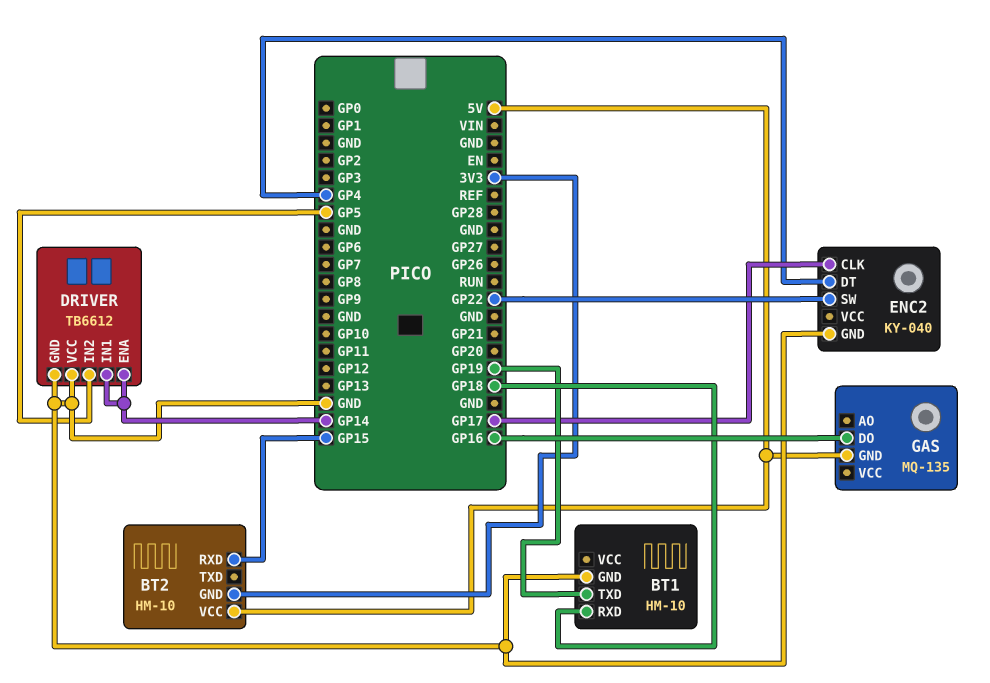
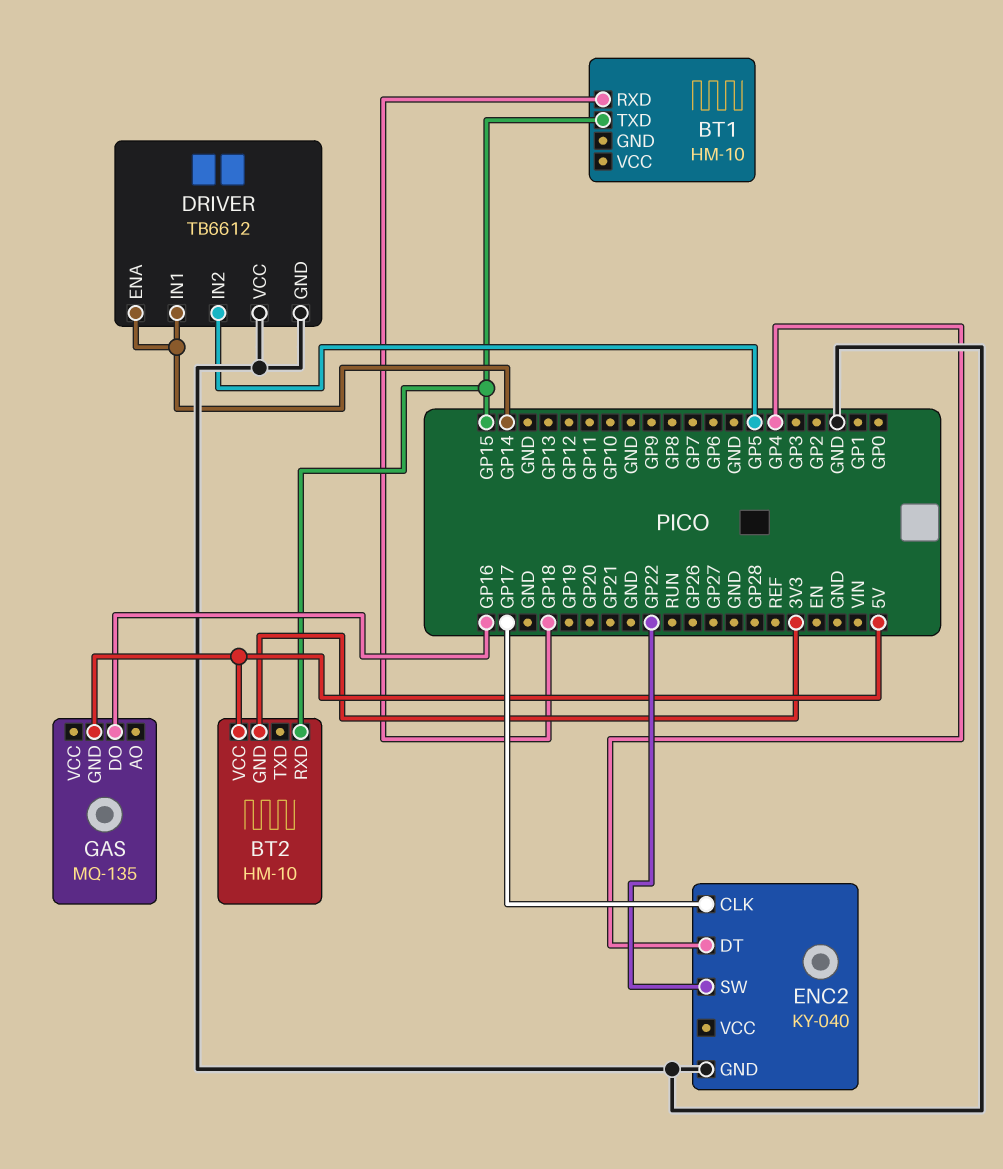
BT1 pin GND: GND -> none
BT1 pin TXD: GP19 -> GP15

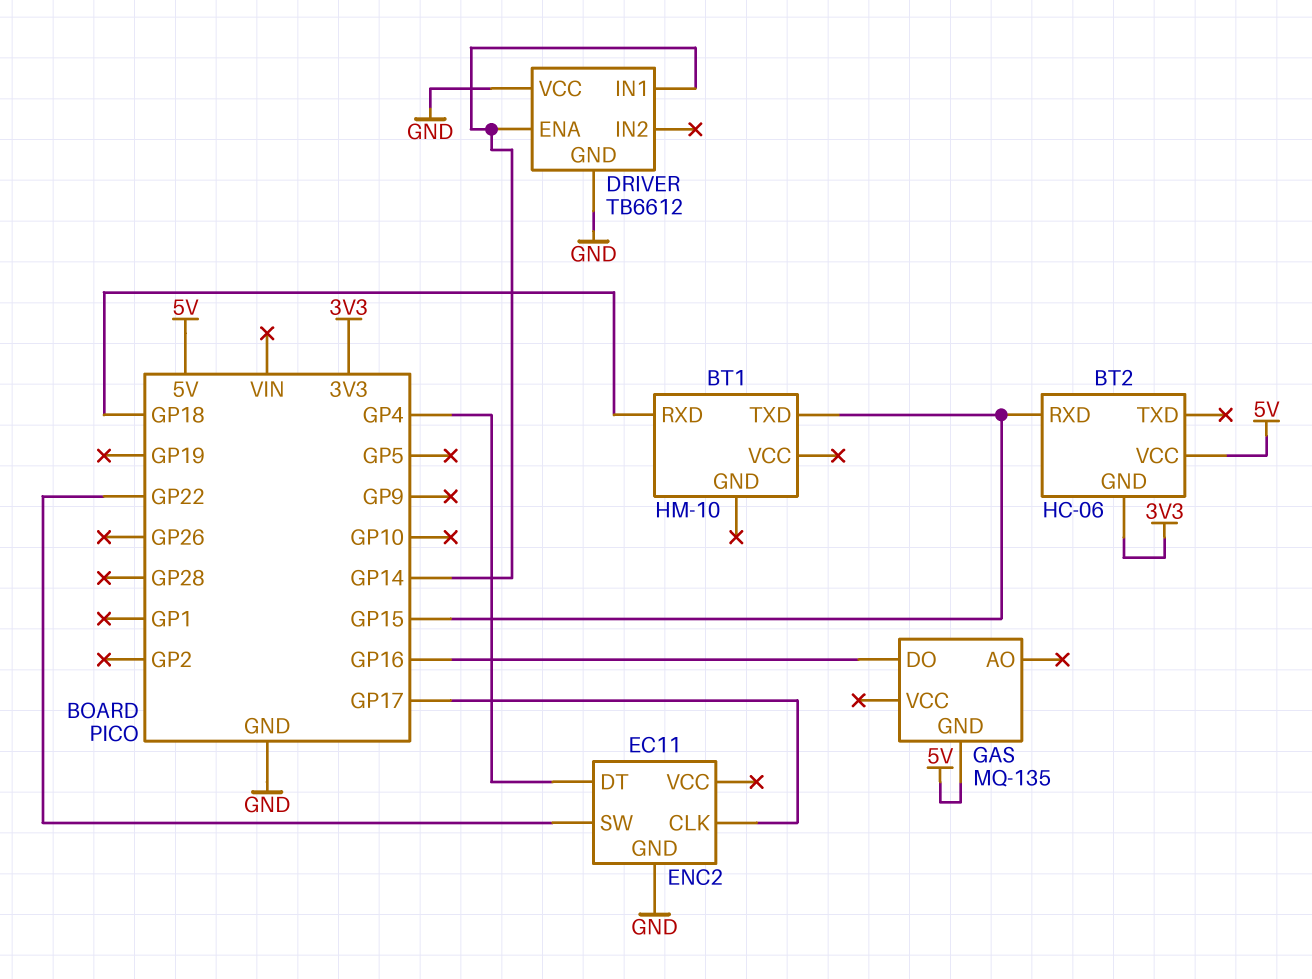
BT2: HM-10 -> HC-06
DRIVER pin IN2: GP5 -> none
ENC2: KY-040 -> EC11

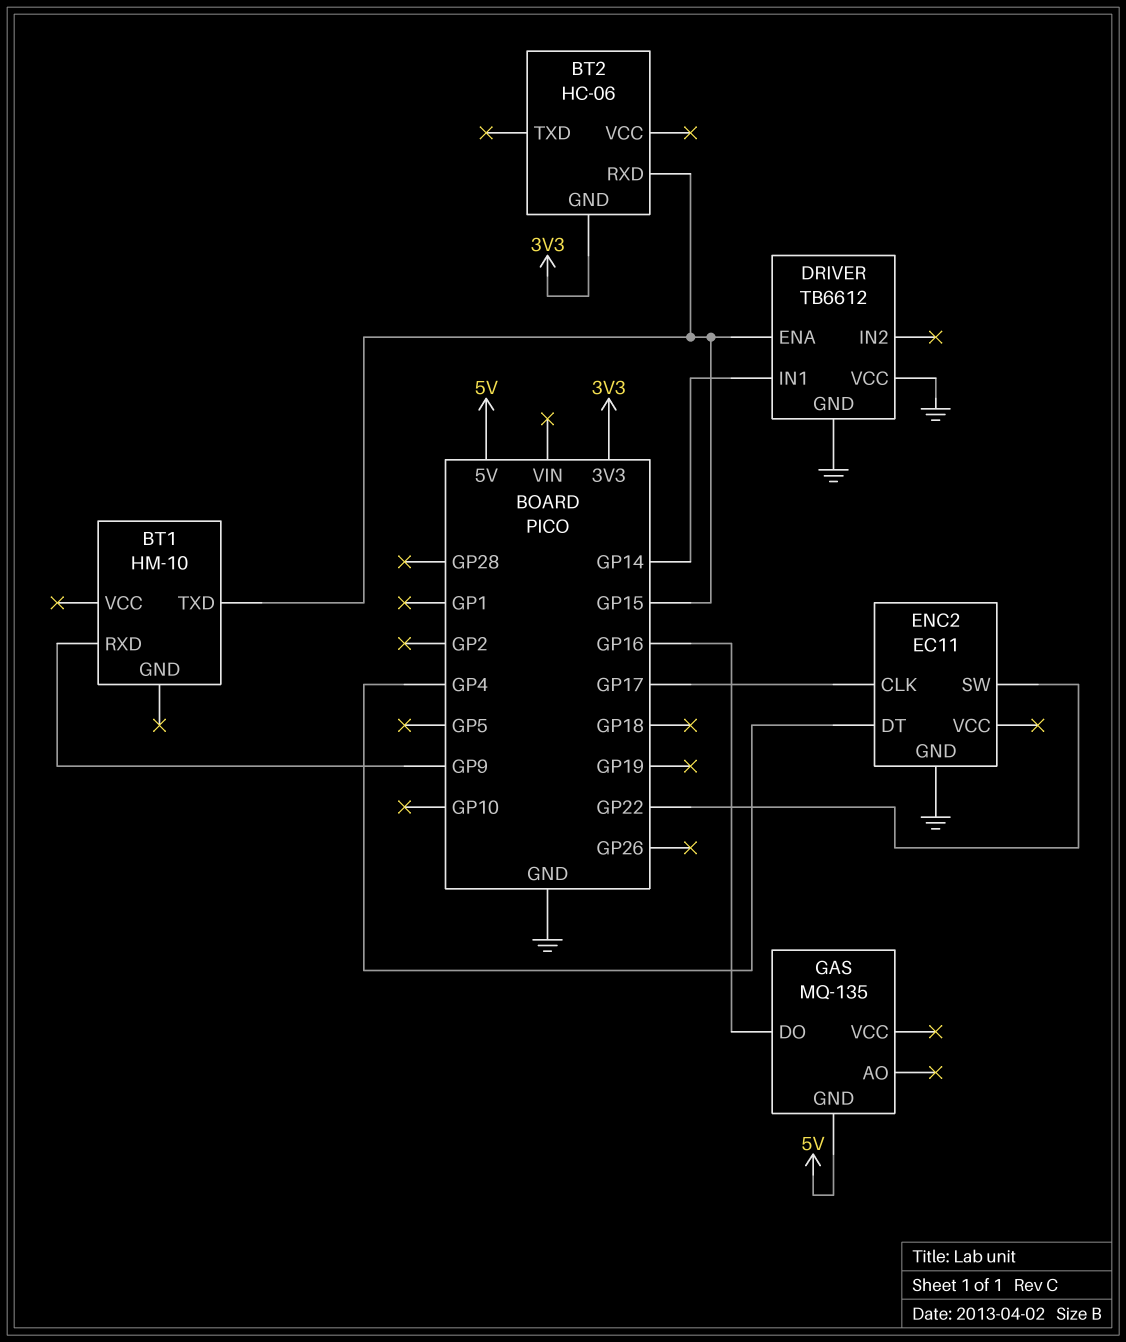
BT1 pin RXD: GP18 -> GP9
BT2 pin VCC: 5V -> none
DRIVER pin ENA: GP14 -> GP15

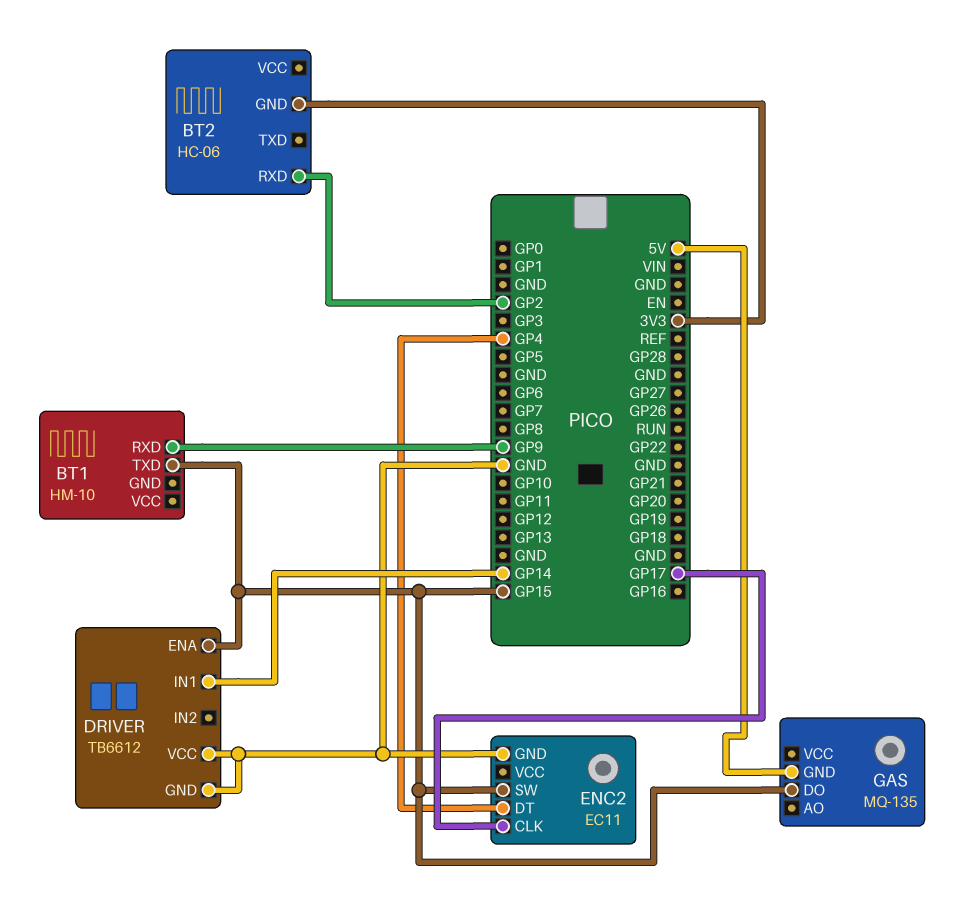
BT2 pin RXD: GP15 -> GP2
ENC2 pin SW: GP22 -> GP15
GAS pin DO: GP16 -> GP15

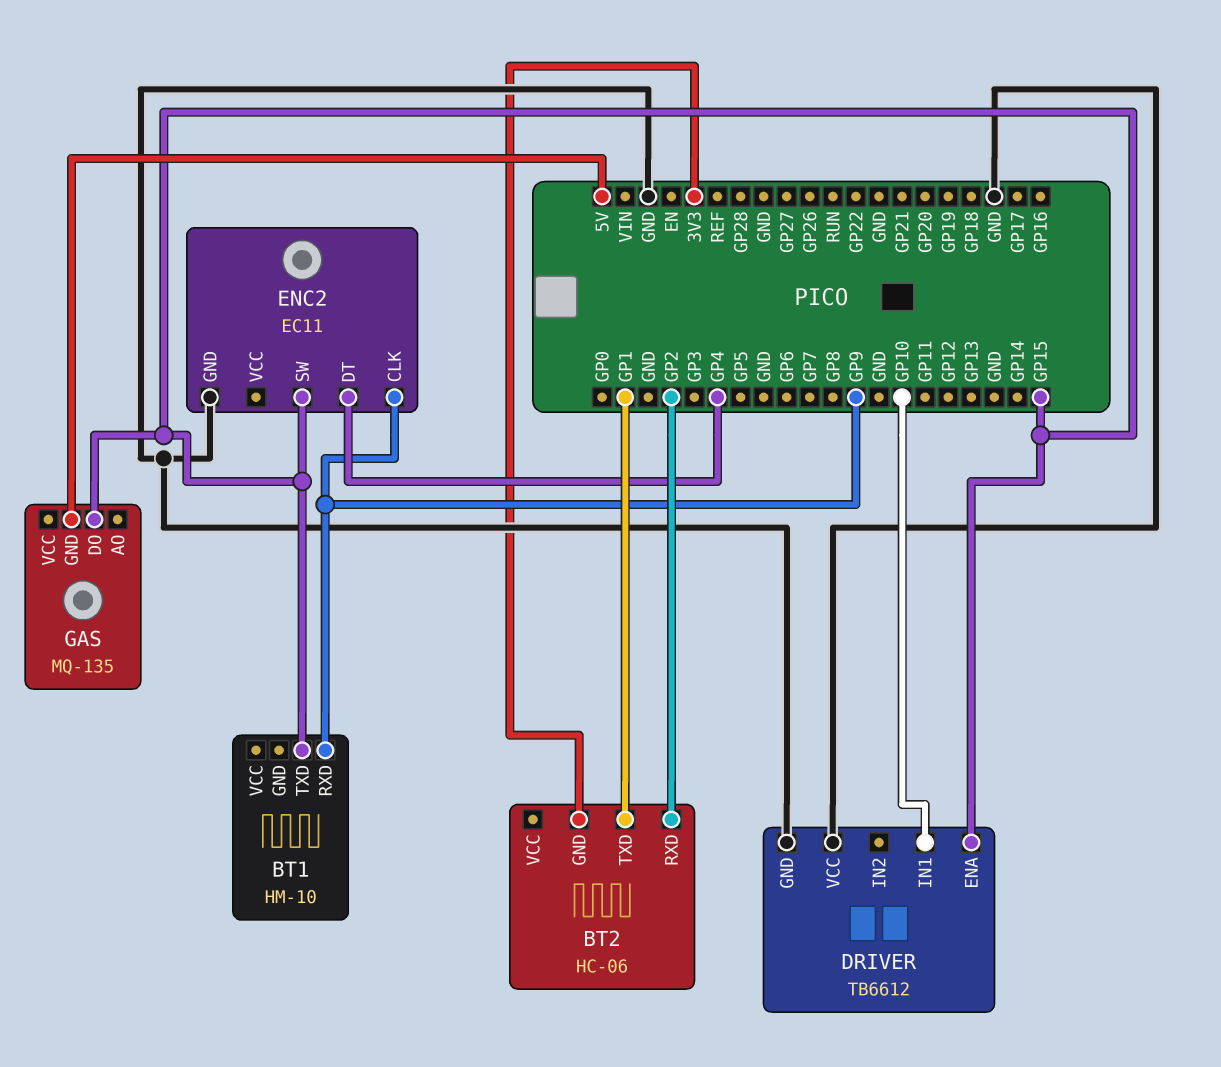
BT2 pin TXD: none -> GP1
DRIVER pin IN1: GP14 -> GP10
ENC2 pin CLK: GP17 -> GP9

